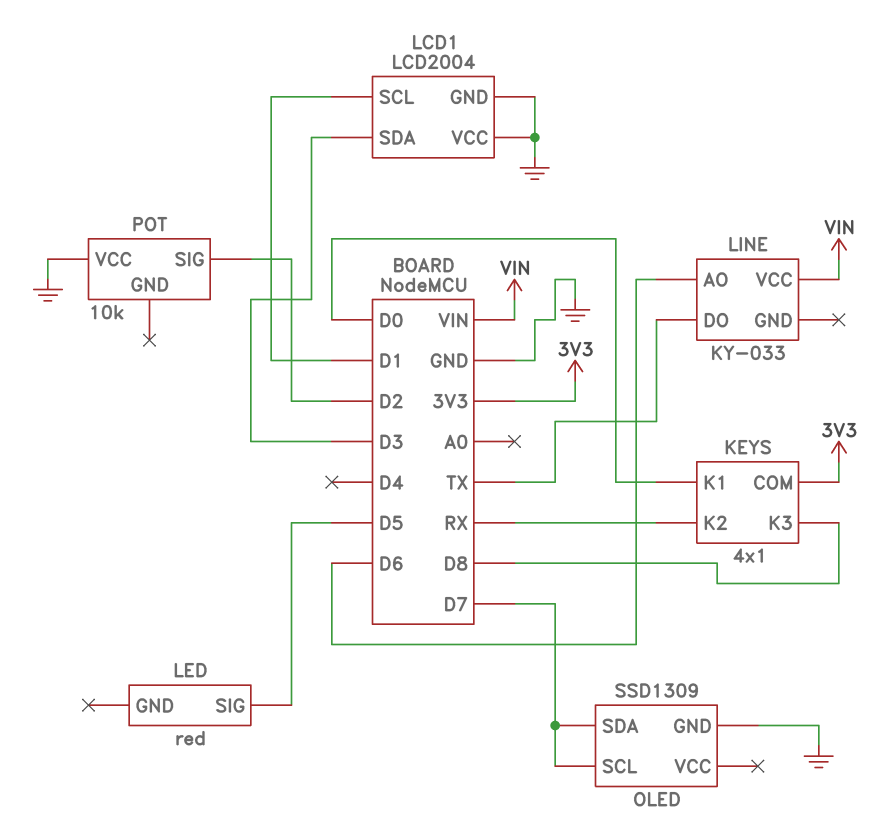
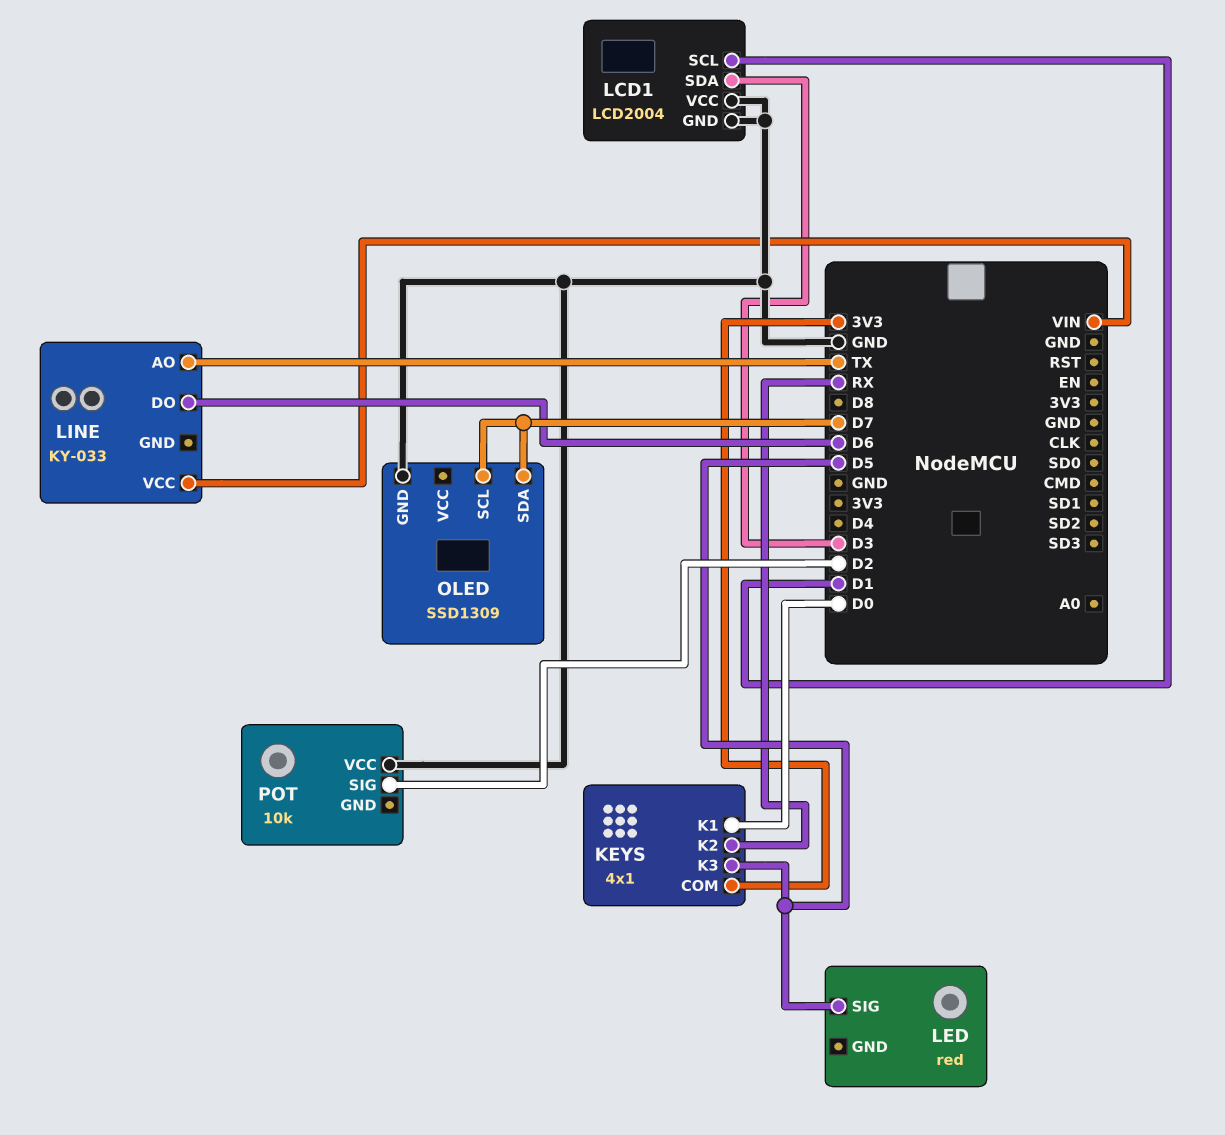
KEYS pin K3: D8 -> D5
LINE pin AO: D6 -> TX
LINE pin DO: TX -> D6

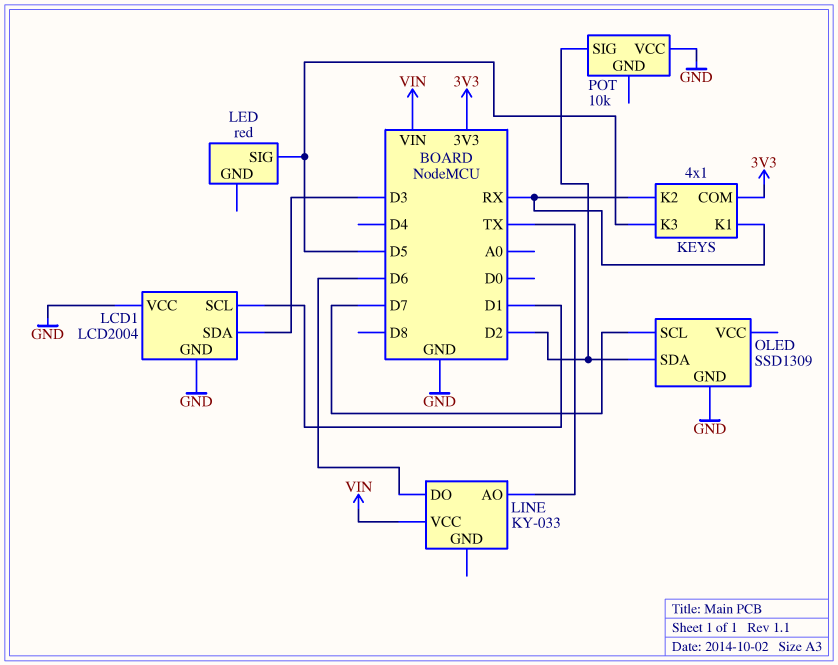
KEYS pin K1: D0 -> RX
OLED pin SDA: D7 -> D2

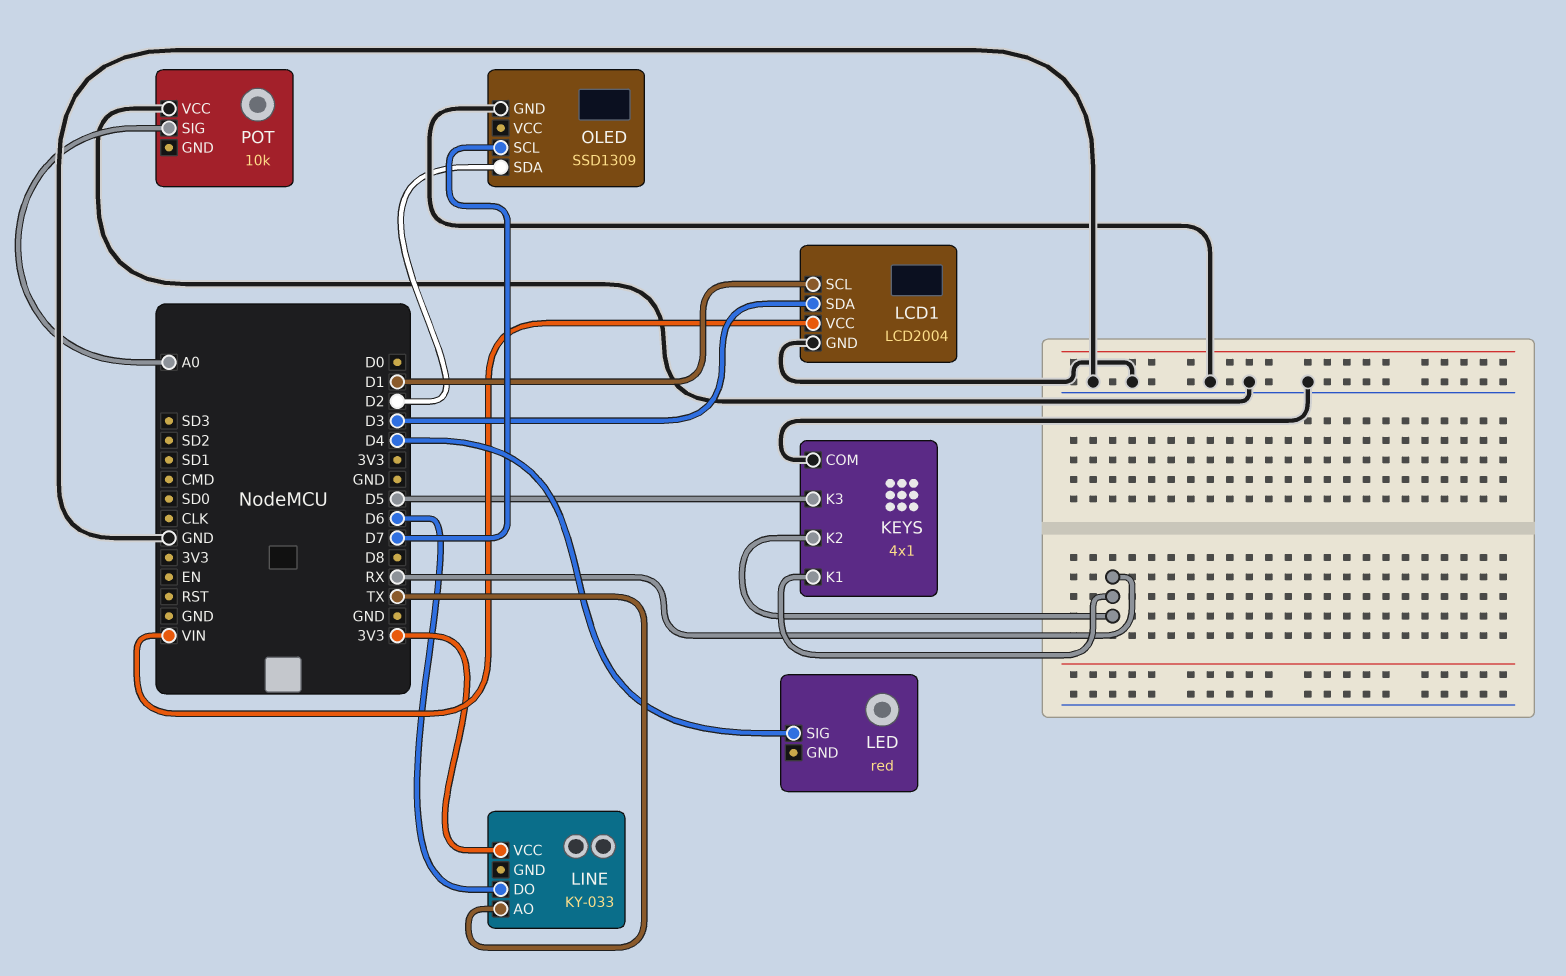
KEYS pin COM: 3V3 -> GND
LCD1 pin VCC: GND -> VIN
LED pin SIG: D5 -> D4
LINE pin VCC: VIN -> 3V3
POT pin SIG: D2 -> A0

